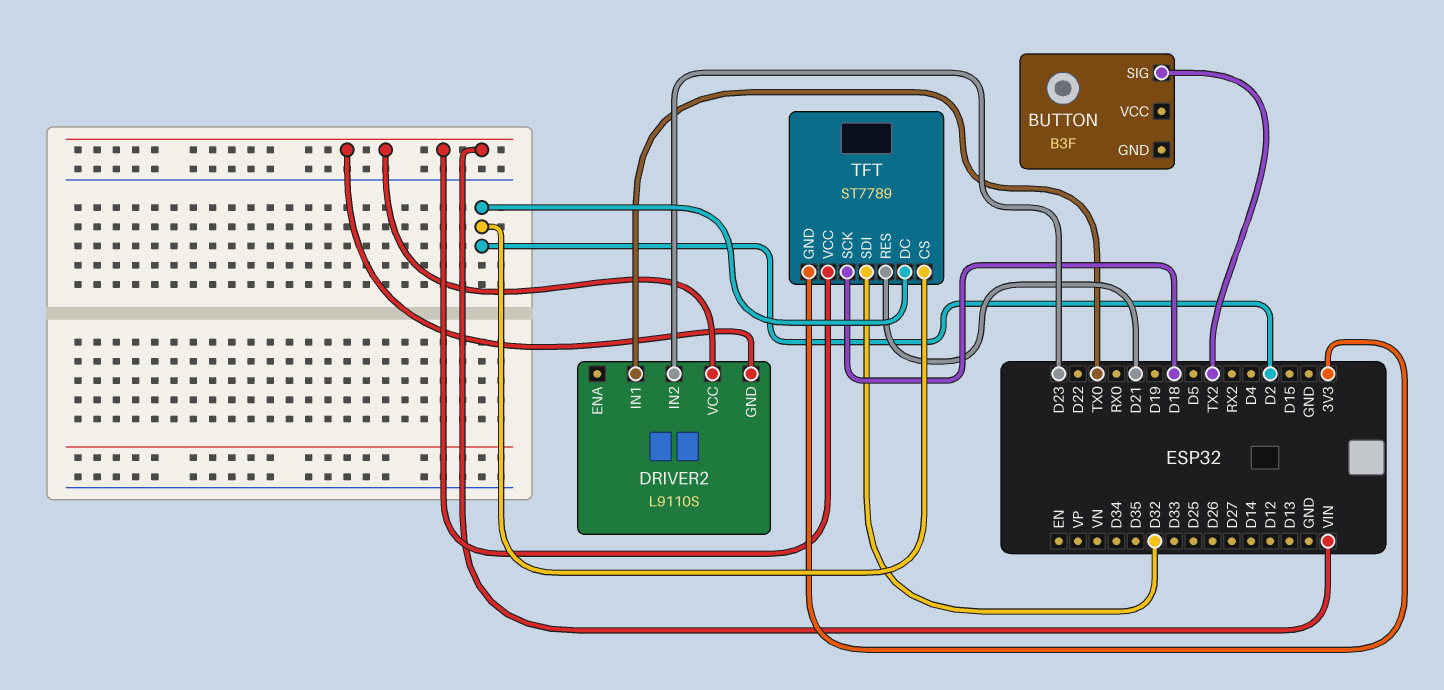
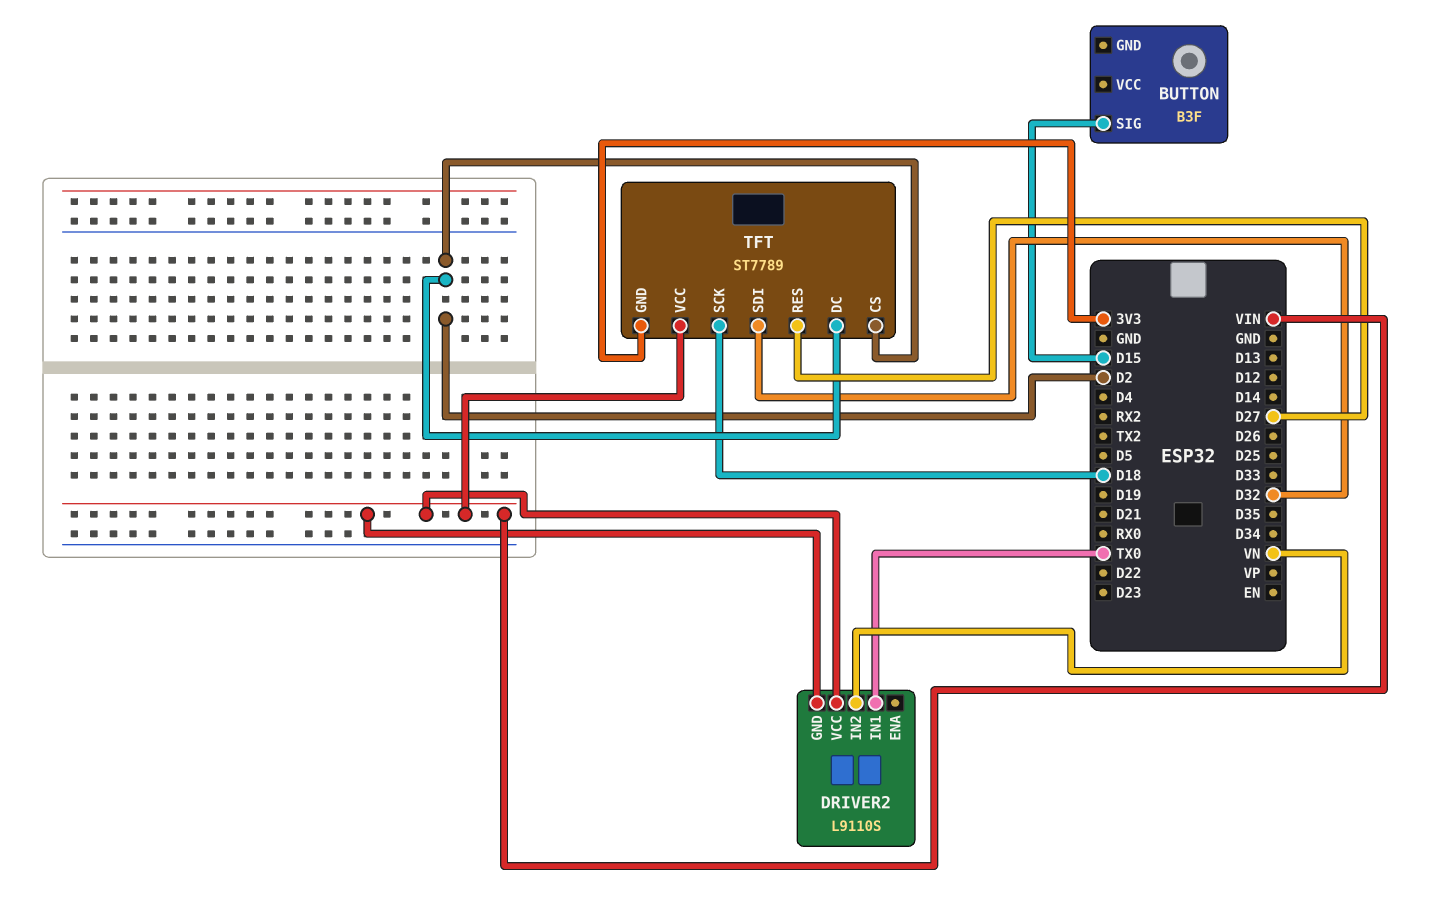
BUTTON pin SIG: TX2 -> D15
DRIVER2 pin IN2: D23 -> VN
TFT pin RES: D21 -> D27

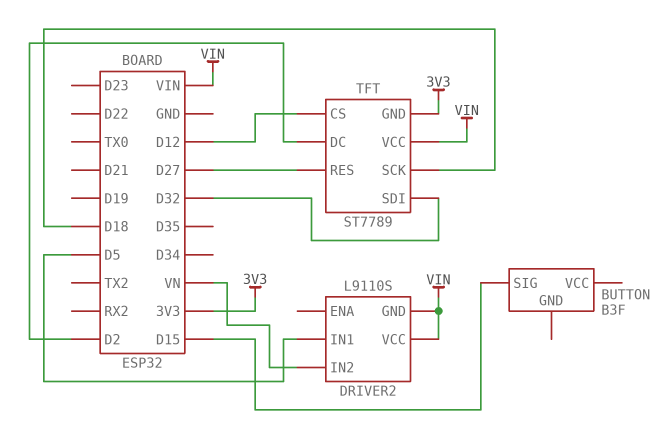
DRIVER2 pin IN1: TX0 -> D5
TFT pin CS: D2 -> D12

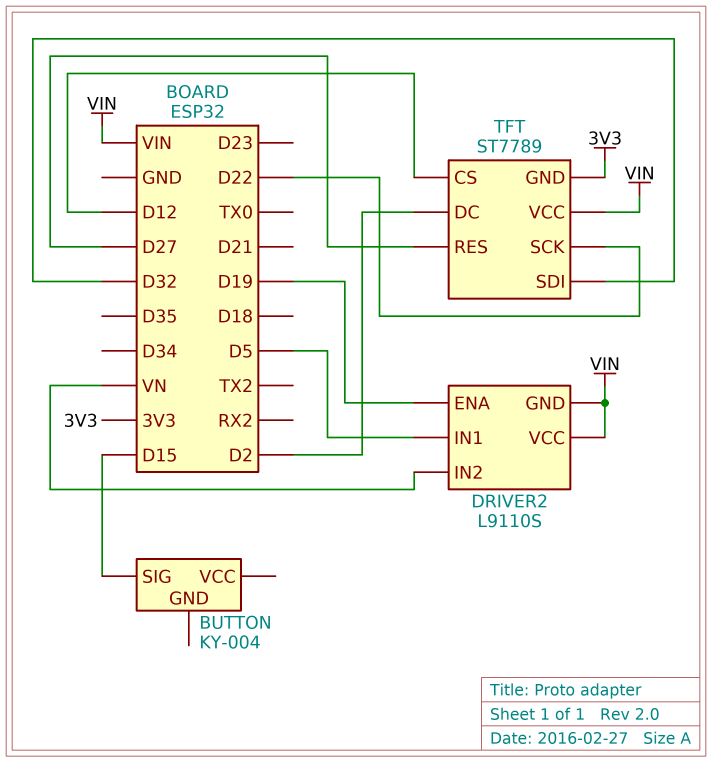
BUTTON: B3F -> KY-004
DRIVER2 pin ENA: none -> D19
TFT pin SCK: D18 -> D22

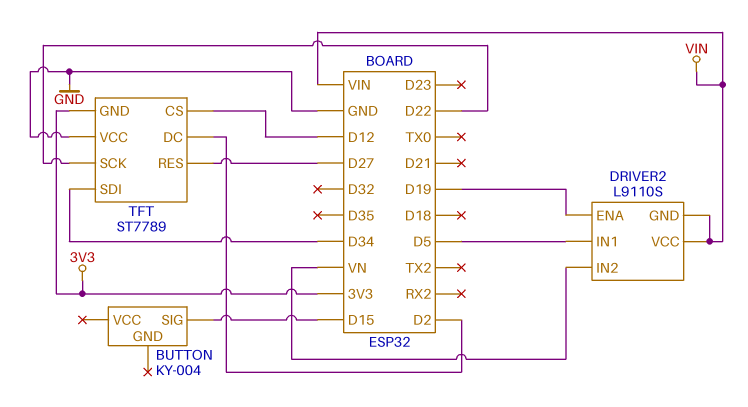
TFT pin SDI: D32 -> D34
TFT pin VCC: VIN -> GND

